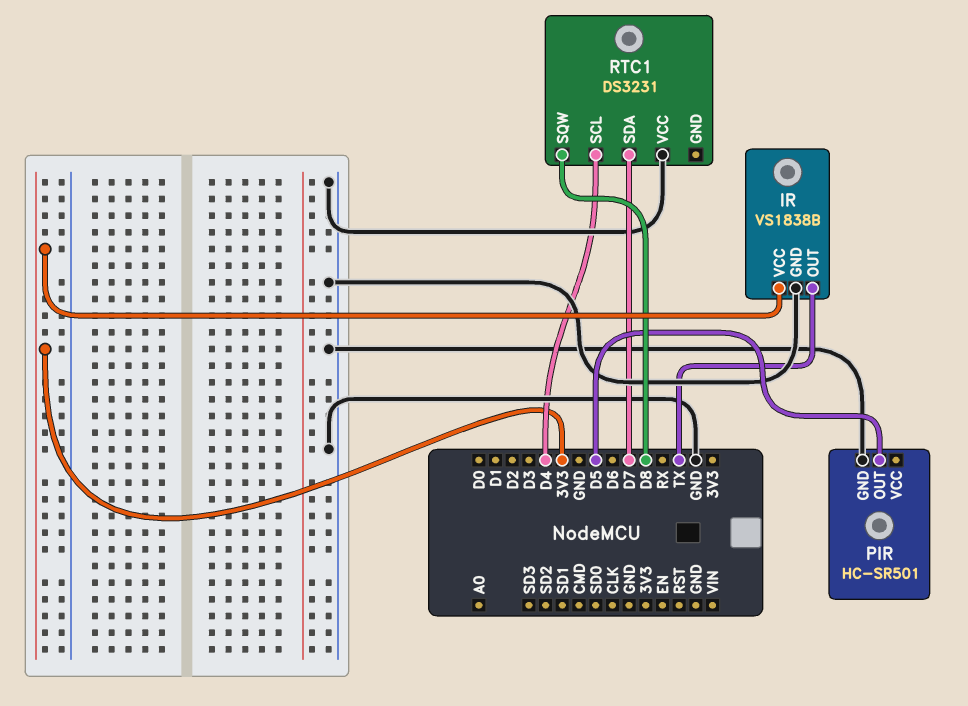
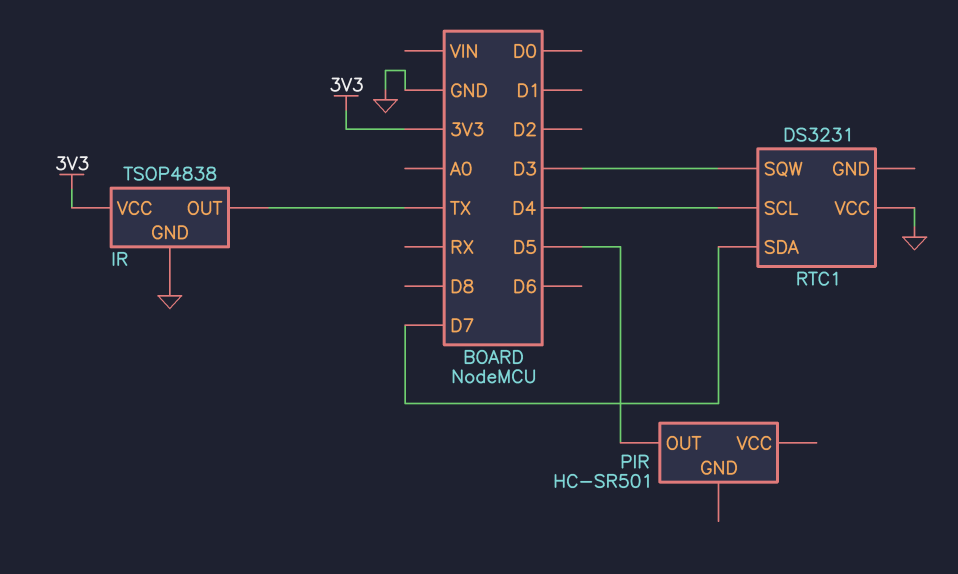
IR: VS1838B -> TSOP4838
PIR pin GND: GND -> none
RTC1 pin SQW: D8 -> D3

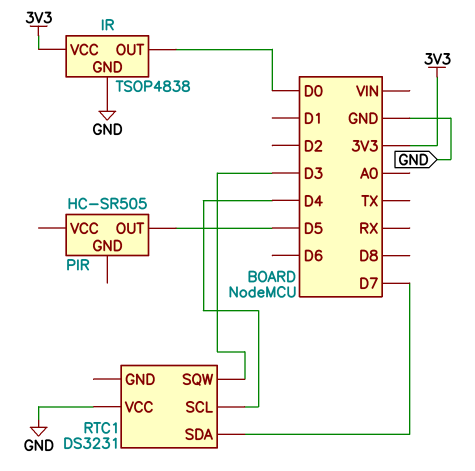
IR pin OUT: TX -> D0
PIR: HC-SR501 -> HC-SR505

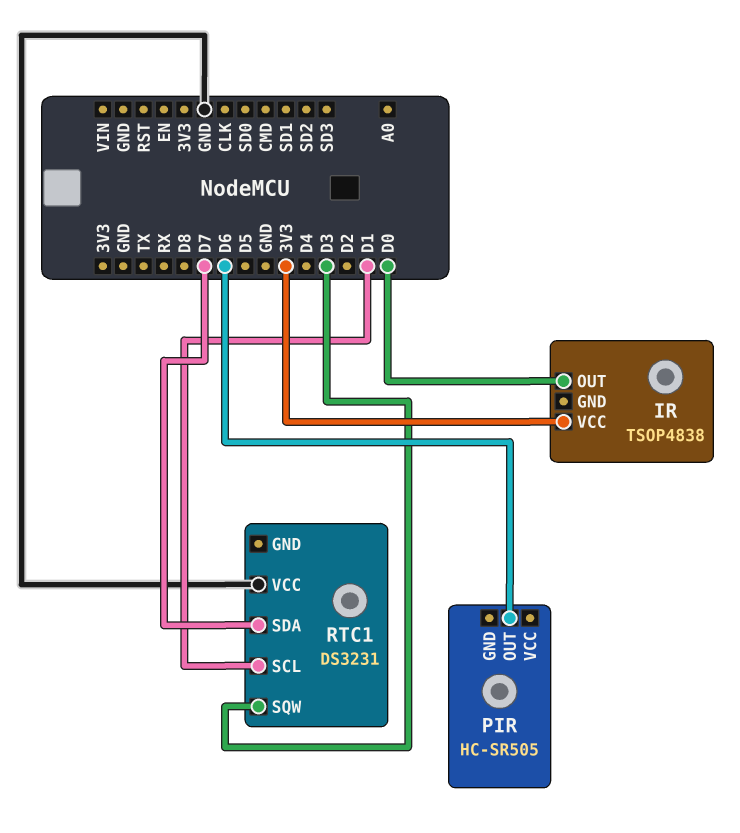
IR pin GND: GND -> none
PIR pin OUT: D5 -> D6
RTC1 pin SCL: D4 -> D1

